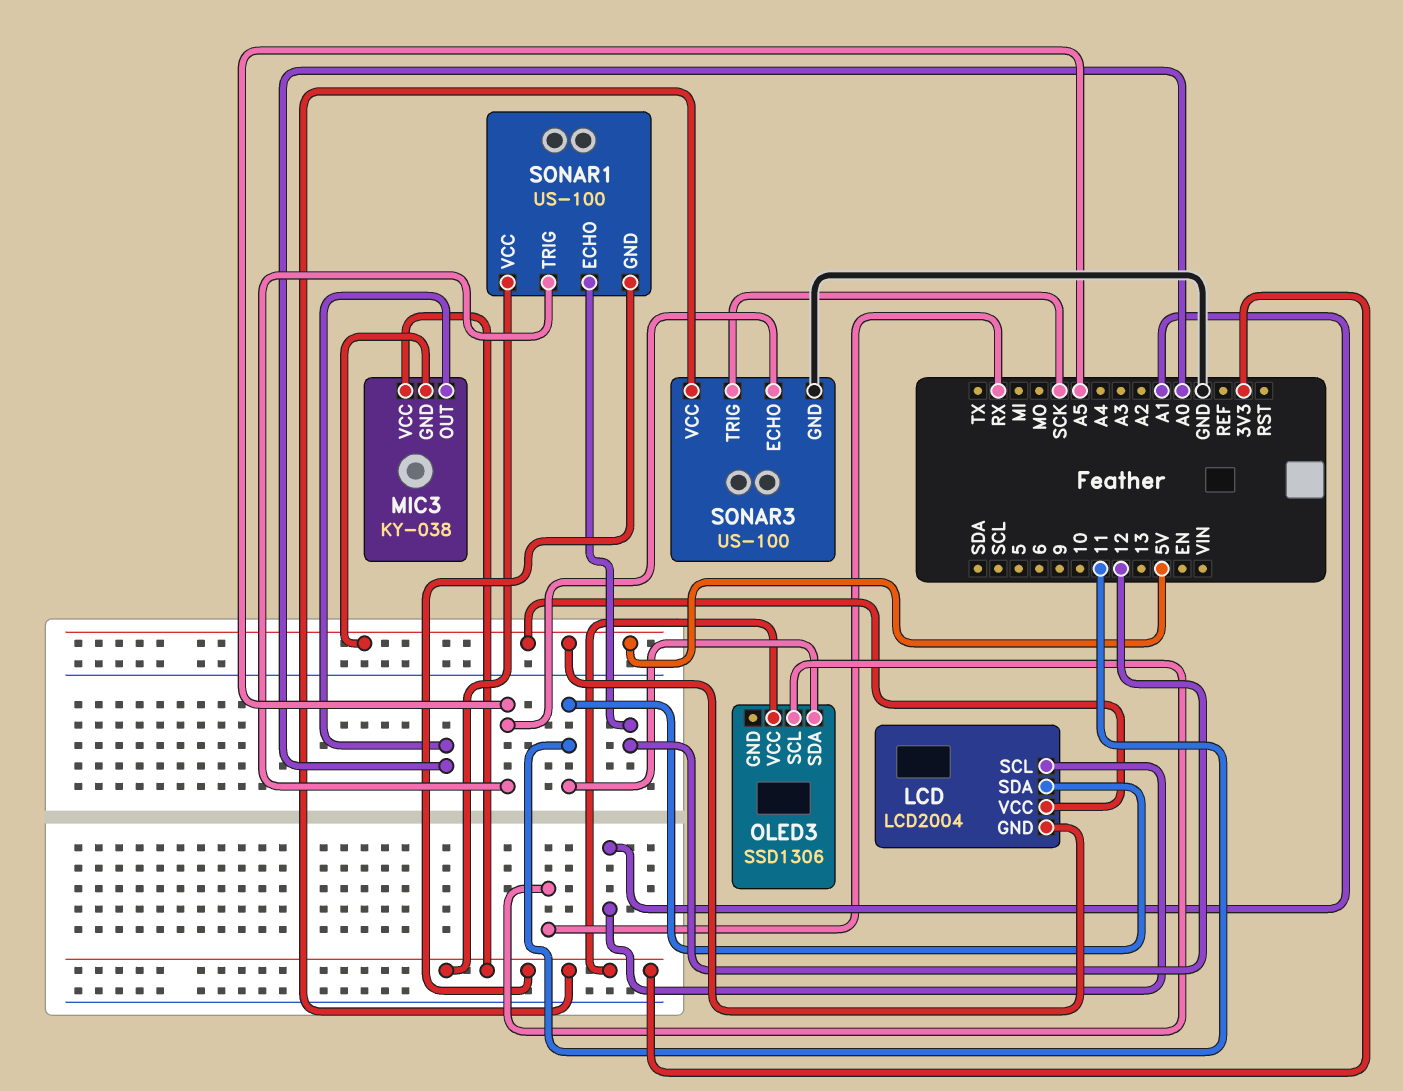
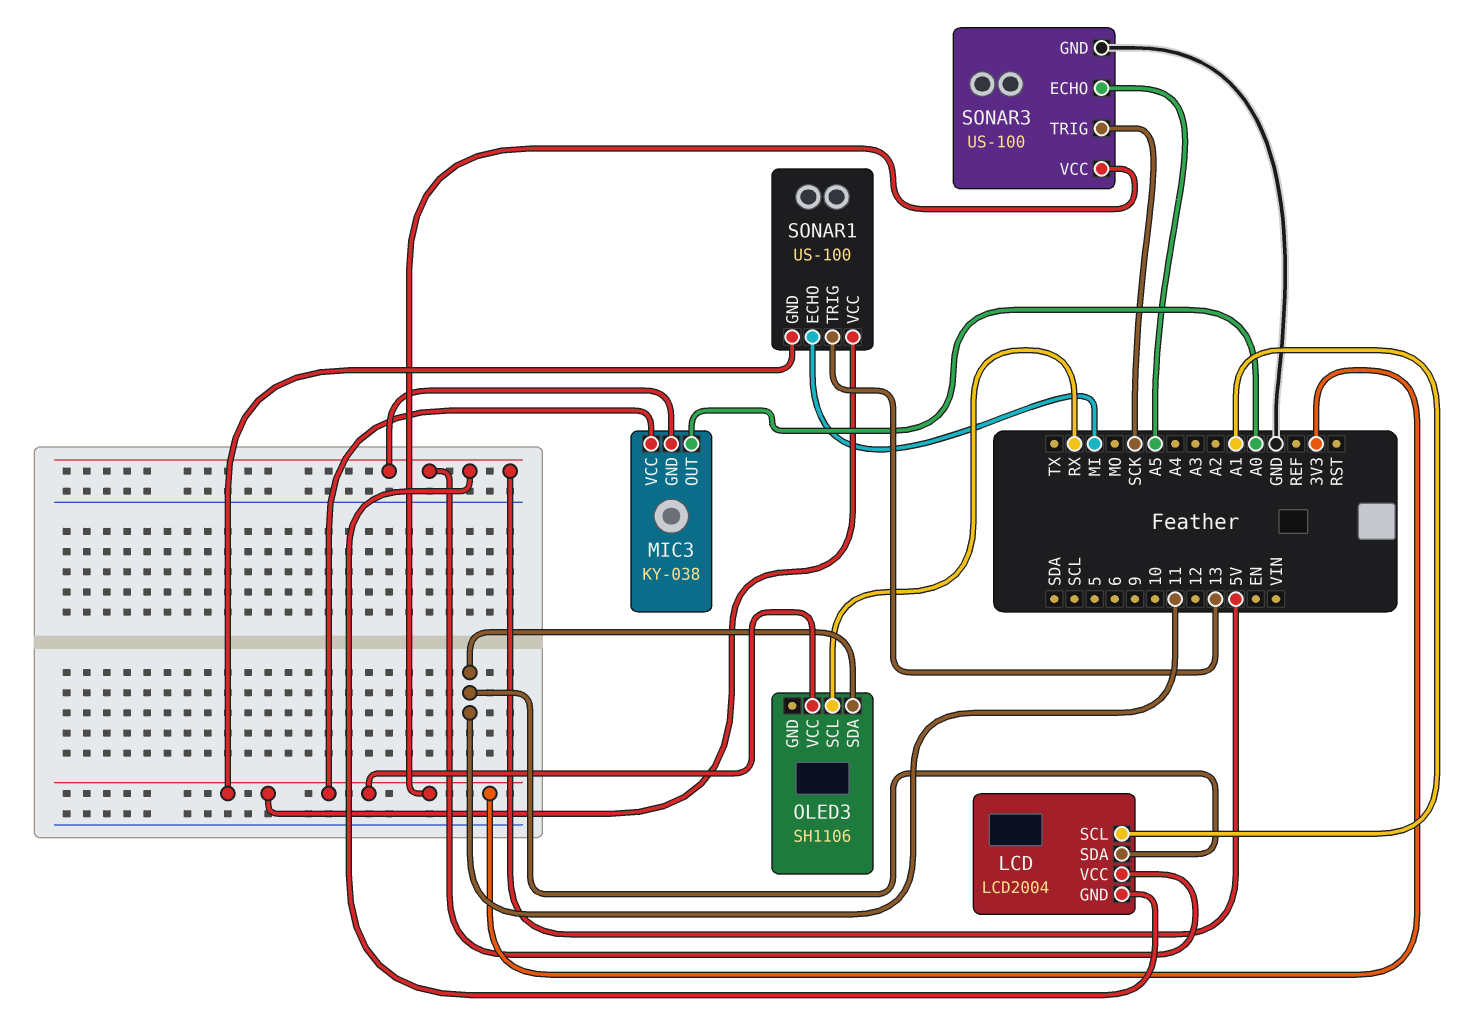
OLED3: SSD1306 -> SH1106
SONAR1 pin ECHO: 12 -> MI
SONAR1 pin TRIG: A5 -> 13

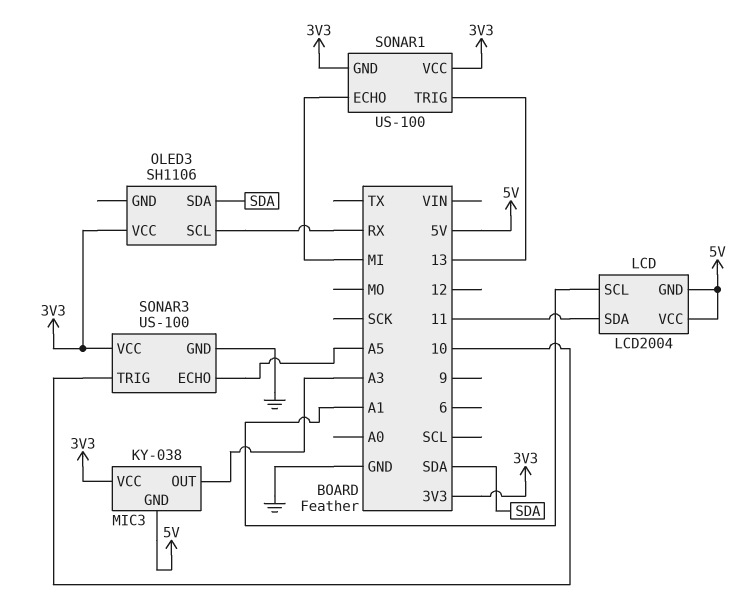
MIC3 pin OUT: A0 -> A3
OLED3 pin SDA: 11 -> SDA
SONAR3 pin TRIG: SCK -> 10

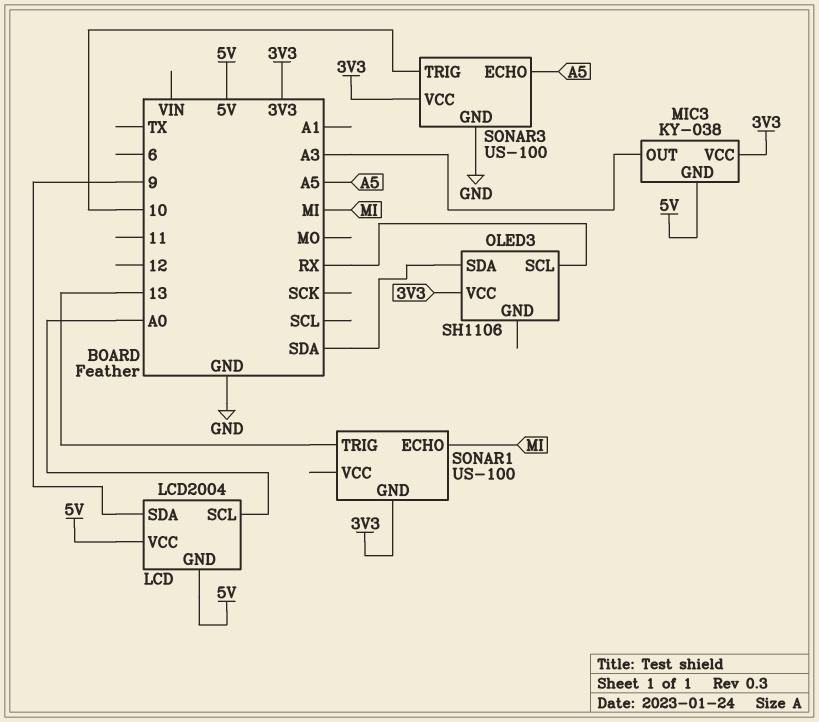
LCD pin SCL: A1 -> A0
LCD pin SDA: 11 -> 9
SONAR1 pin VCC: 3V3 -> none

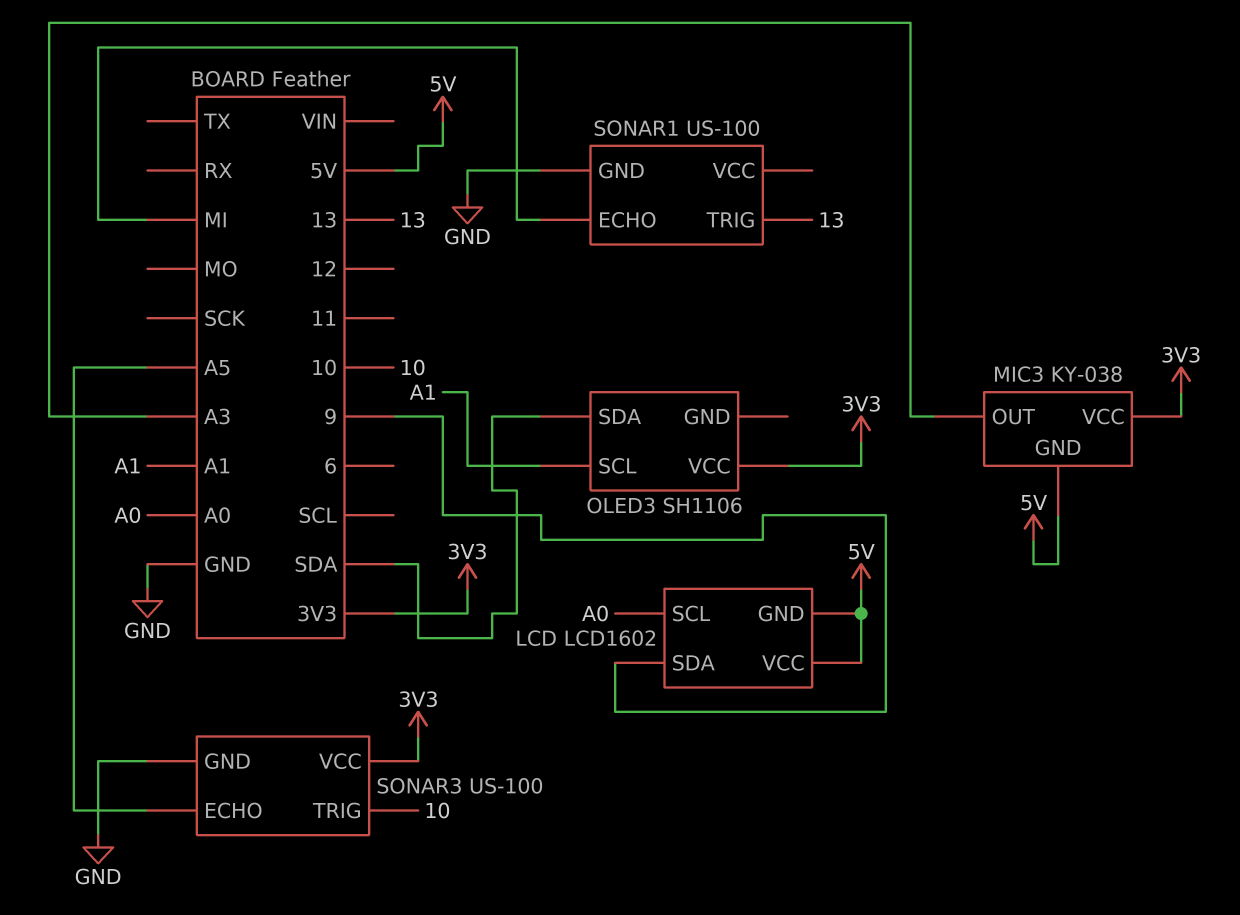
LCD: LCD2004 -> LCD1602
OLED3 pin SCL: RX -> A1
SONAR1 pin GND: 3V3 -> GND

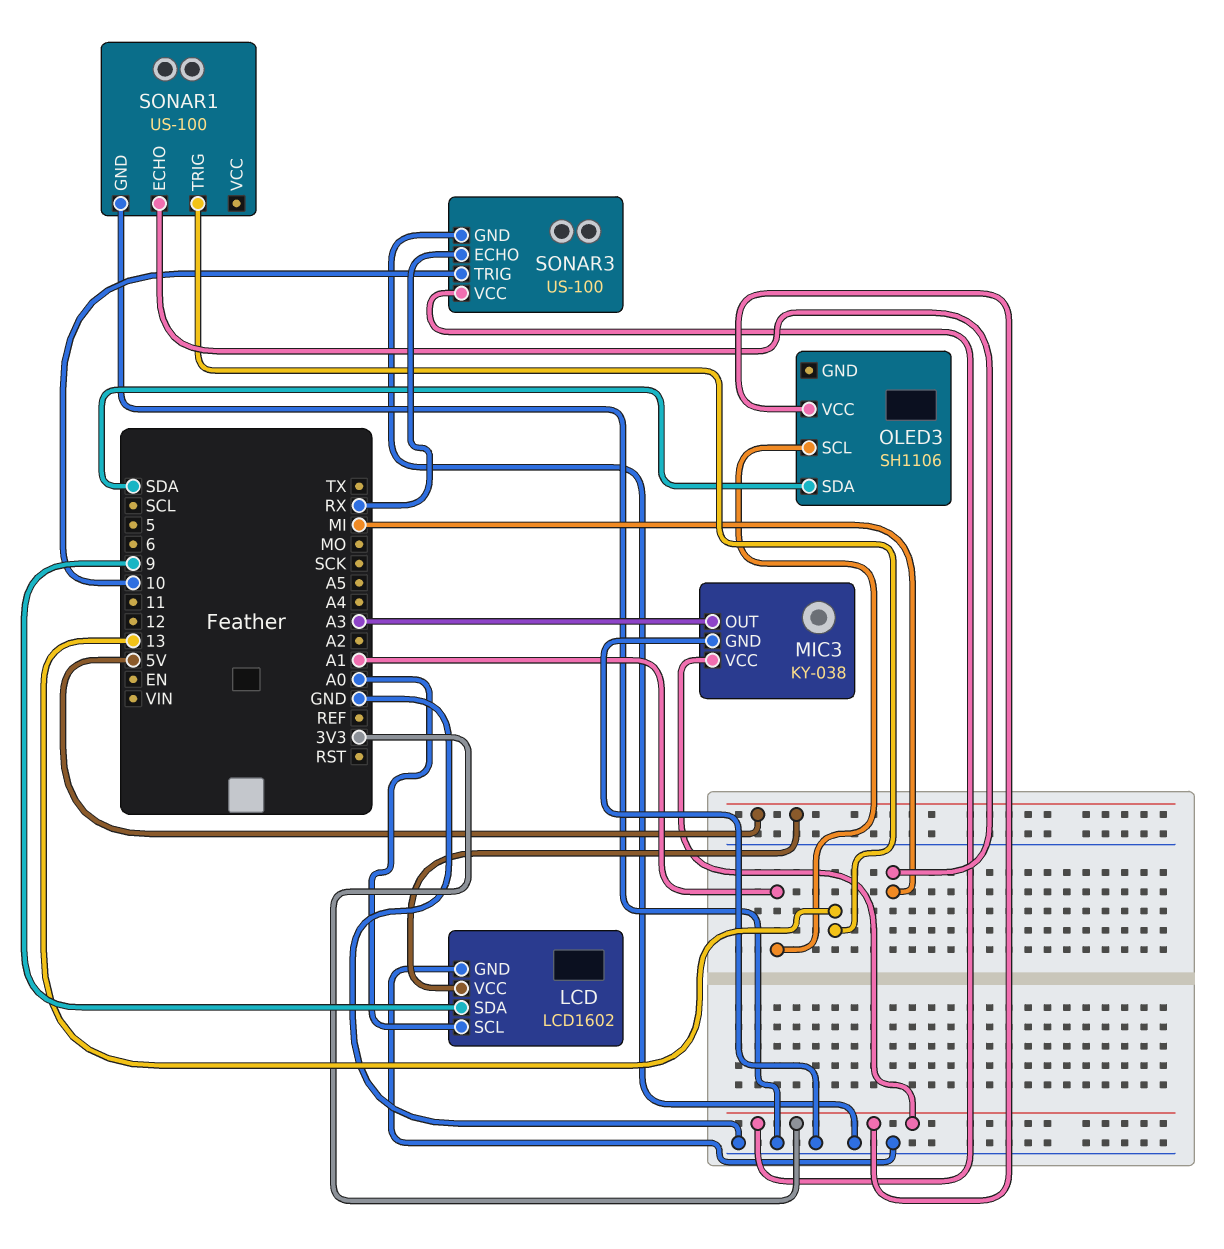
LCD pin GND: 5V -> GND
MIC3 pin GND: 5V -> GND
SONAR3 pin ECHO: A5 -> RX

